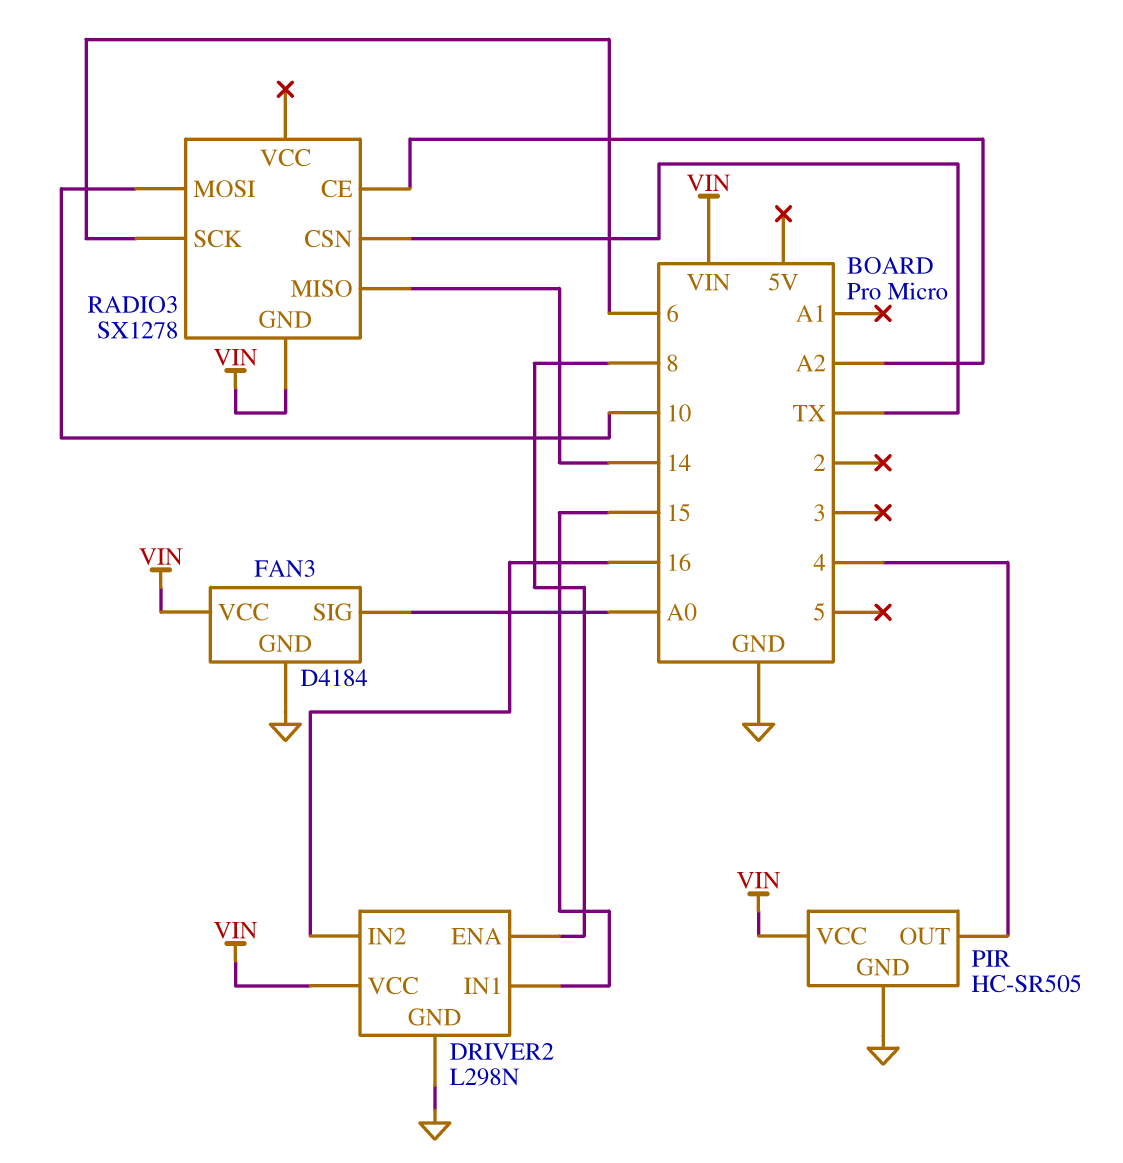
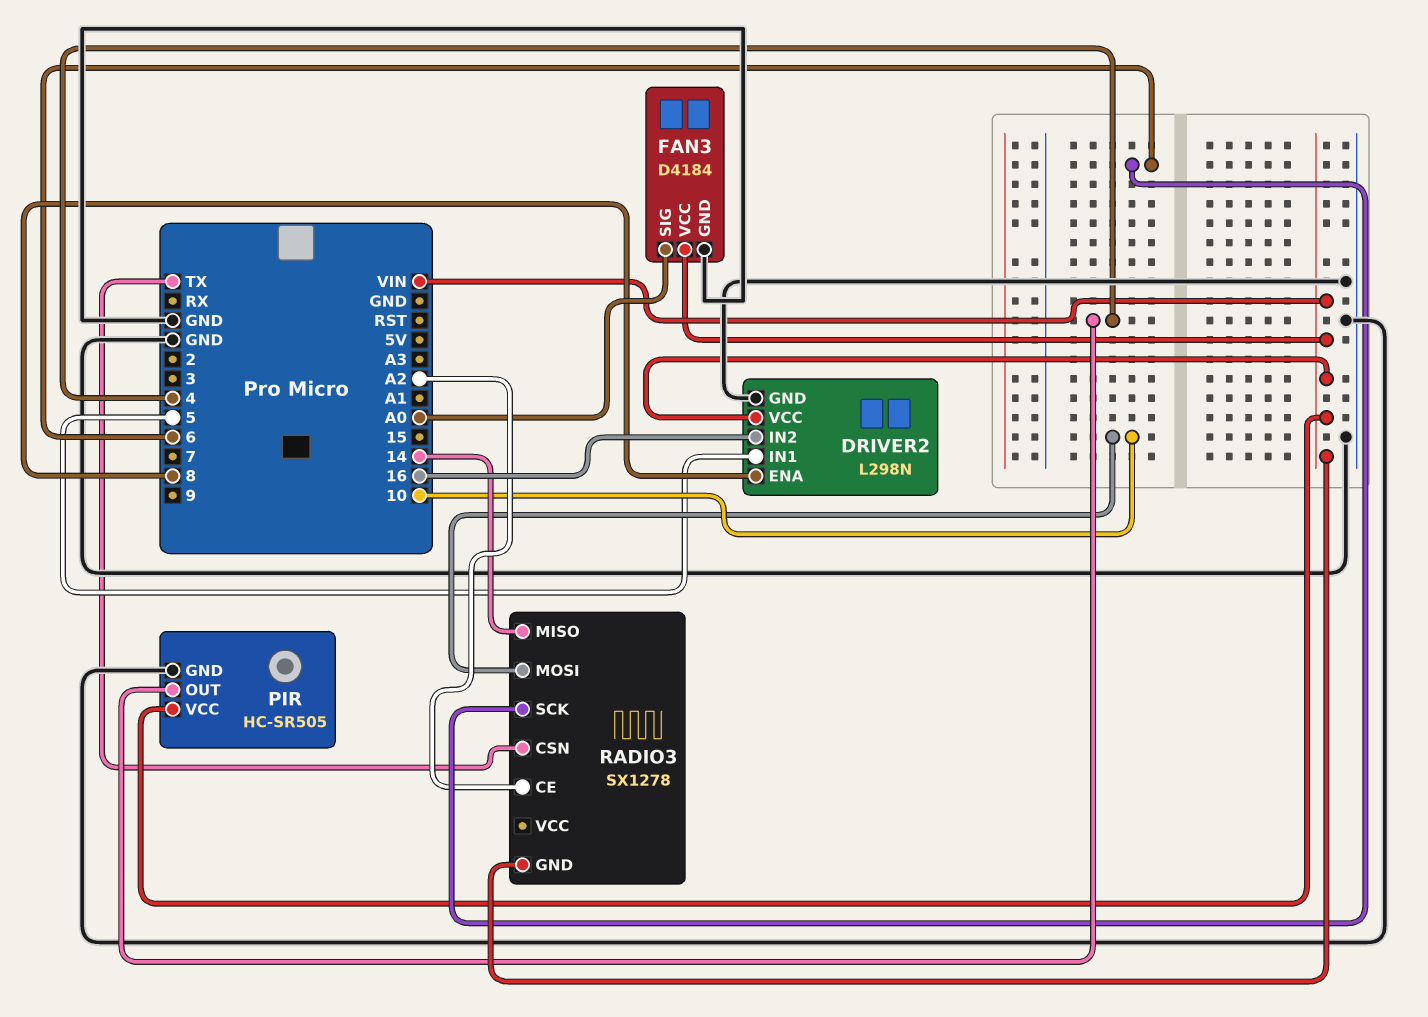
DRIVER2 pin IN1: 15 -> 5

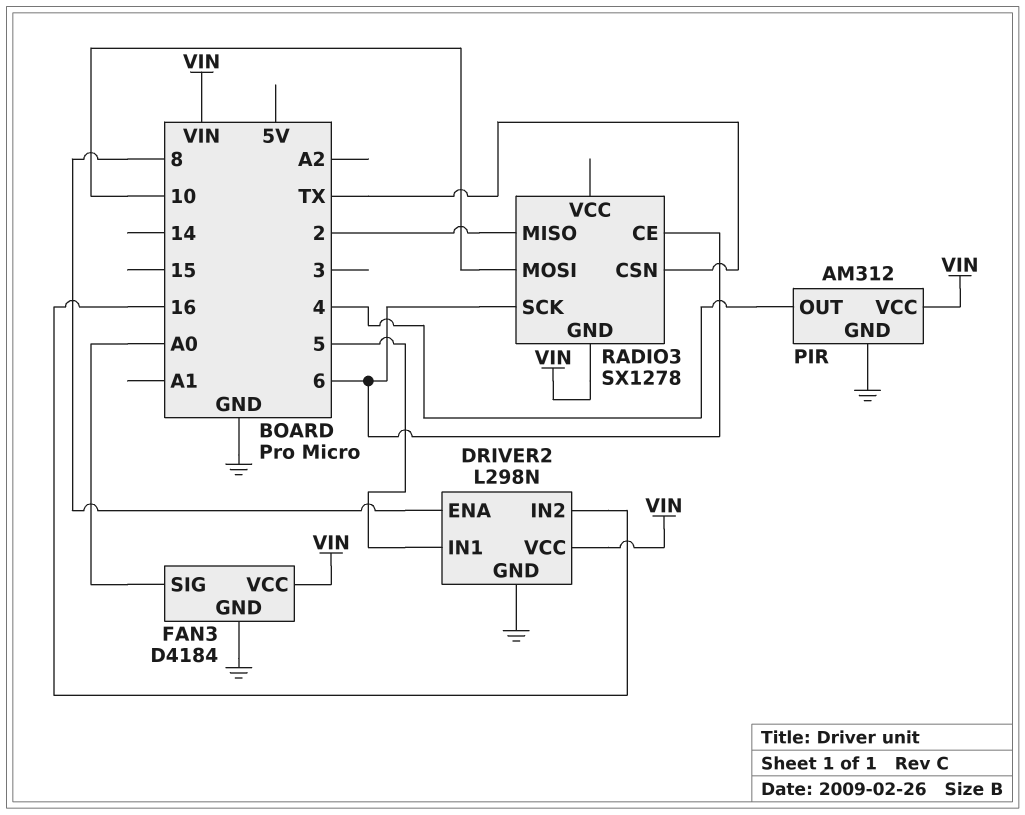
PIR: HC-SR505 -> AM312
RADIO3 pin CE: A2 -> 6
RADIO3 pin MISO: 14 -> 2

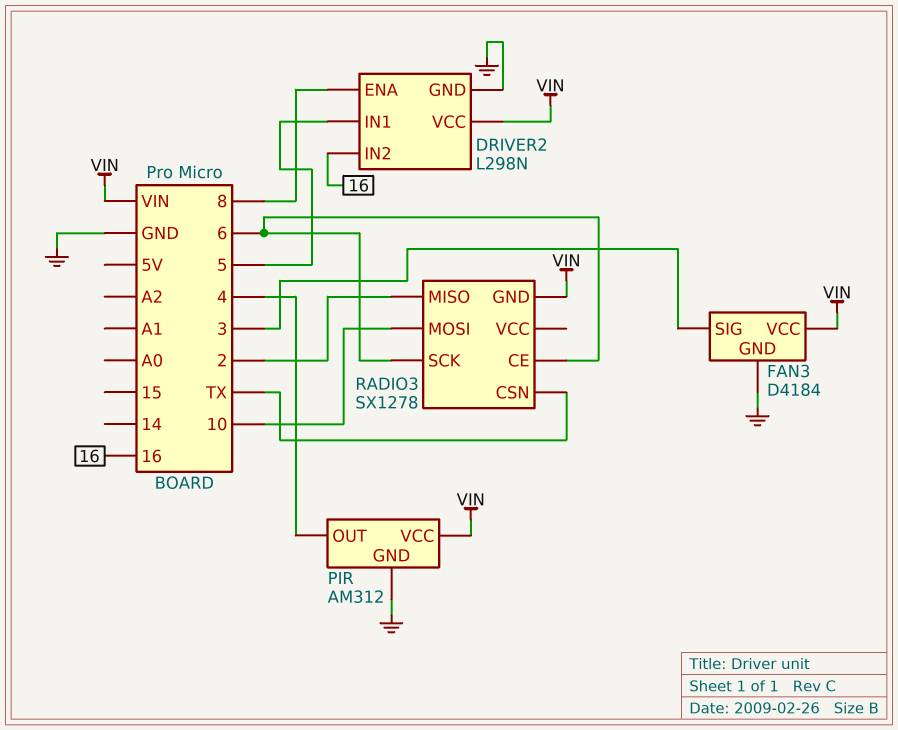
FAN3 pin SIG: A0 -> 3

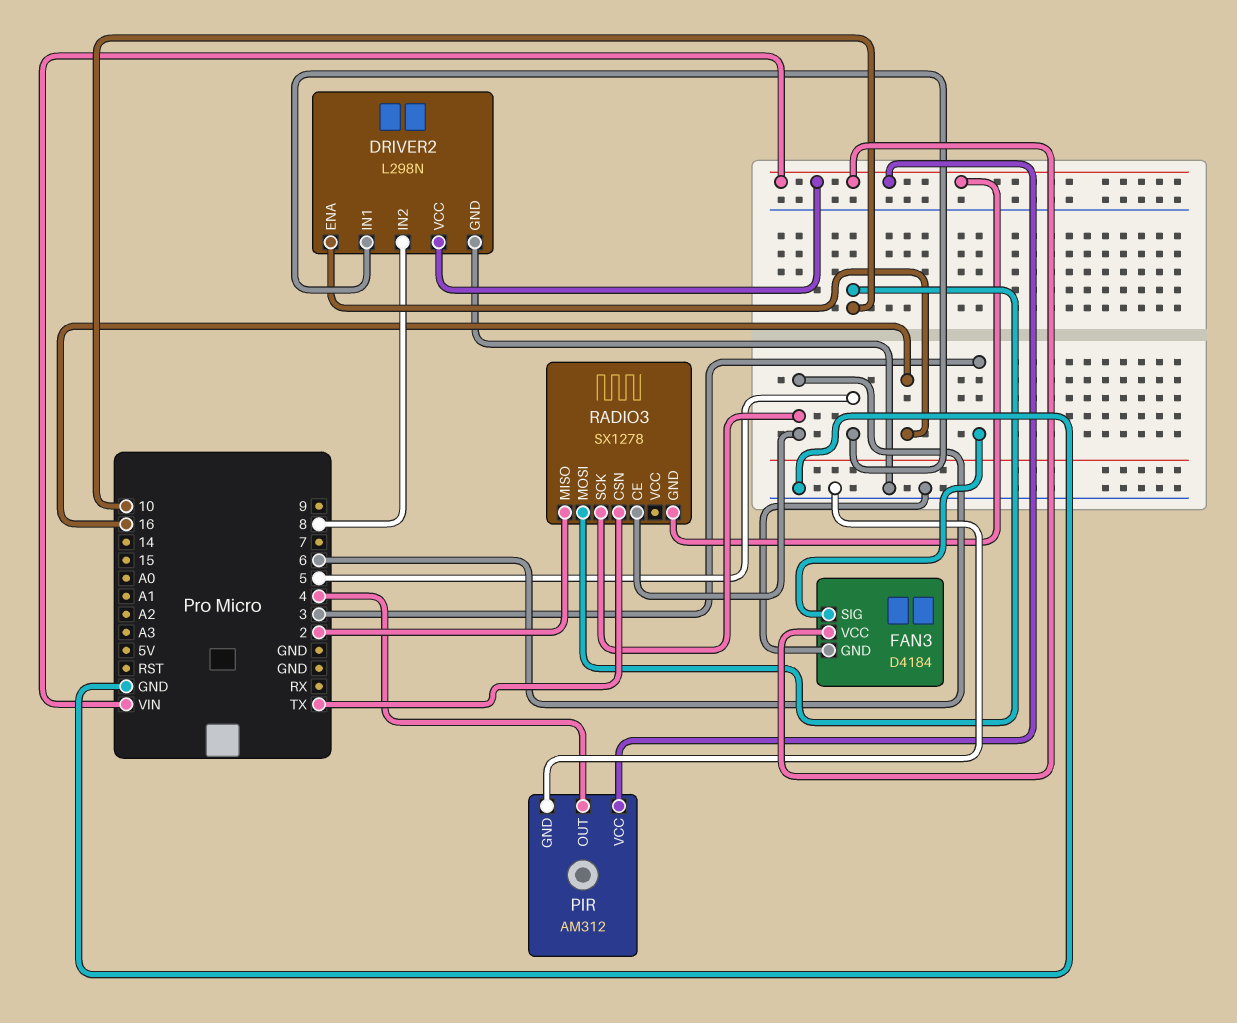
DRIVER2 pin ENA: 8 -> 16
DRIVER2 pin IN2: 16 -> 8

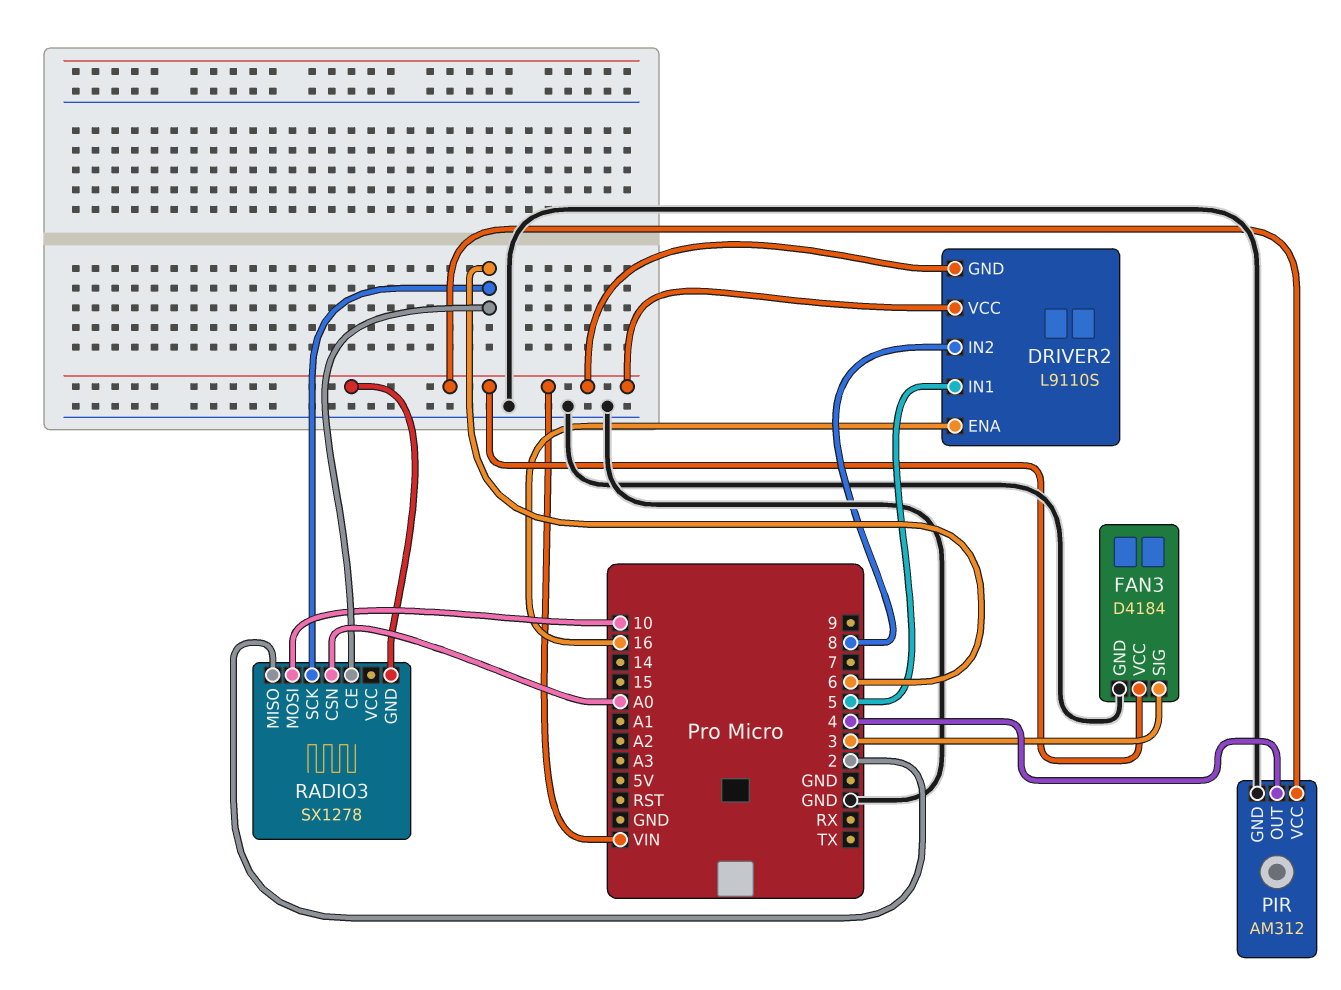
DRIVER2: L298N -> L9110S
DRIVER2 pin GND: GND -> VIN
RADIO3 pin CSN: TX -> A0

